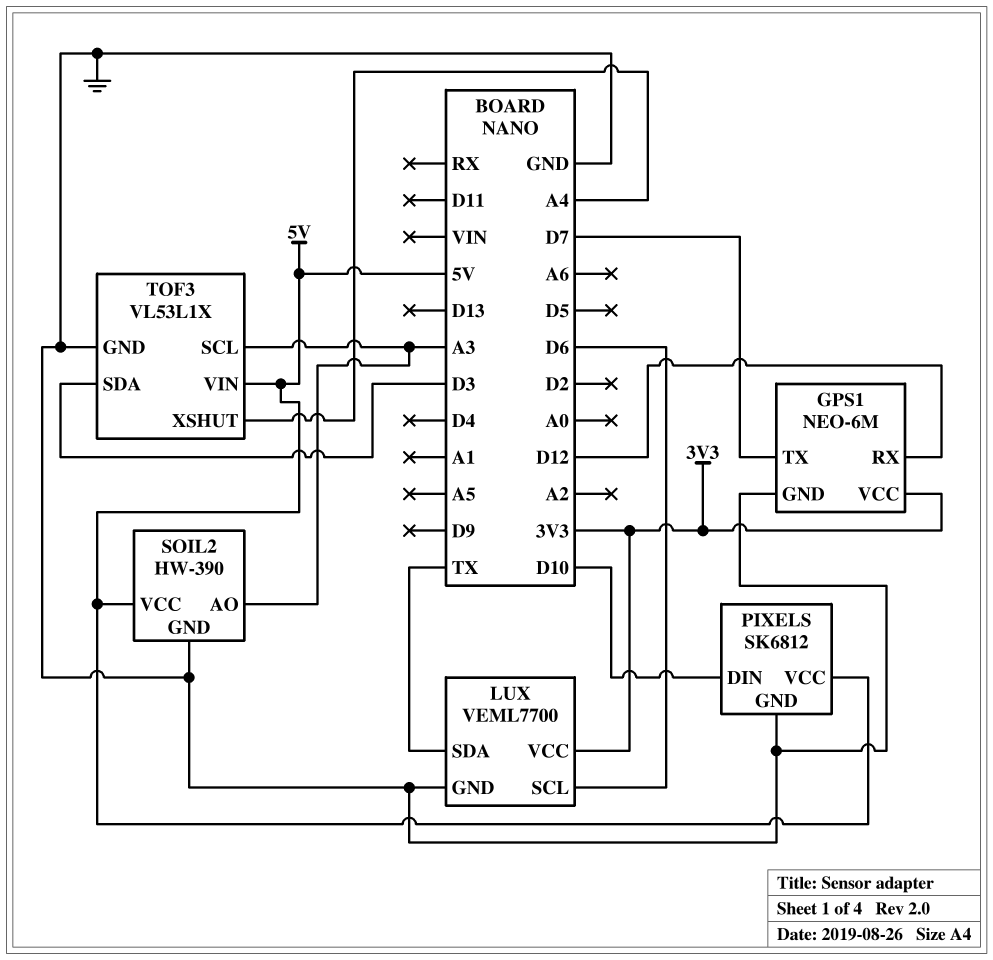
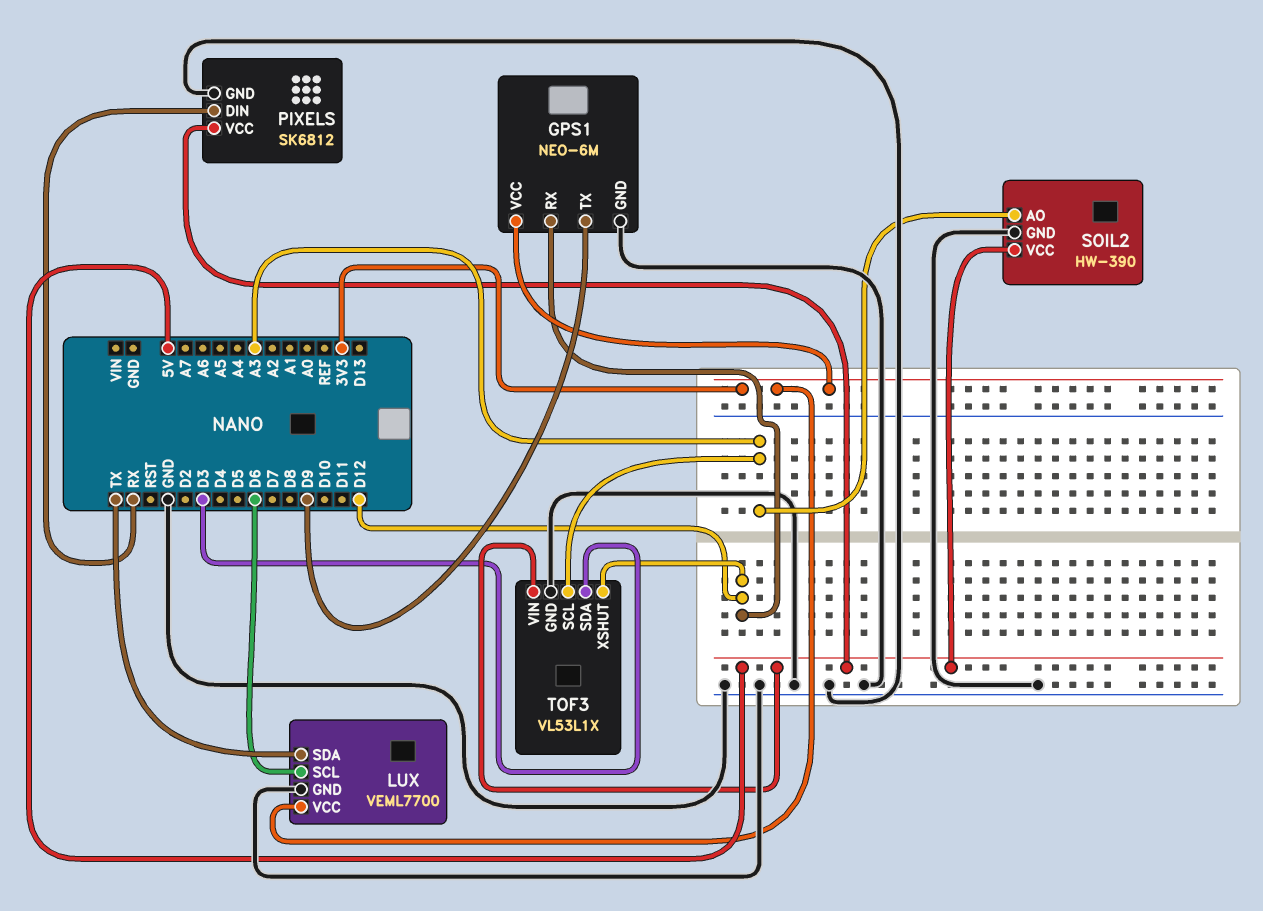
GPS1 pin TX: D7 -> D9
PIXELS pin DIN: D10 -> RX
TOF3 pin XSHUT: A4 -> D12

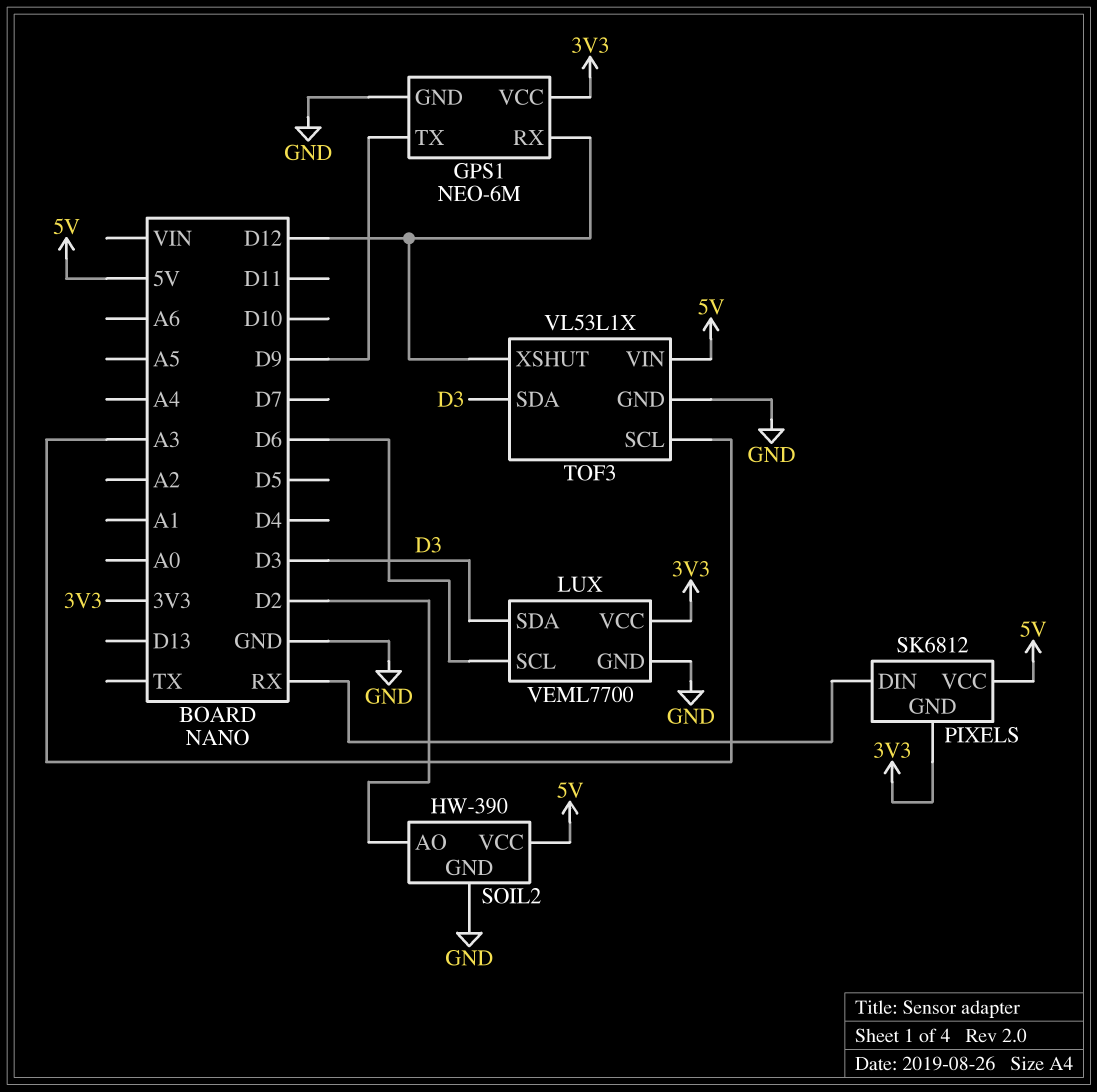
LUX pin SDA: TX -> D3
PIXELS pin GND: GND -> 3V3
SOIL2 pin AO: A3 -> D2

